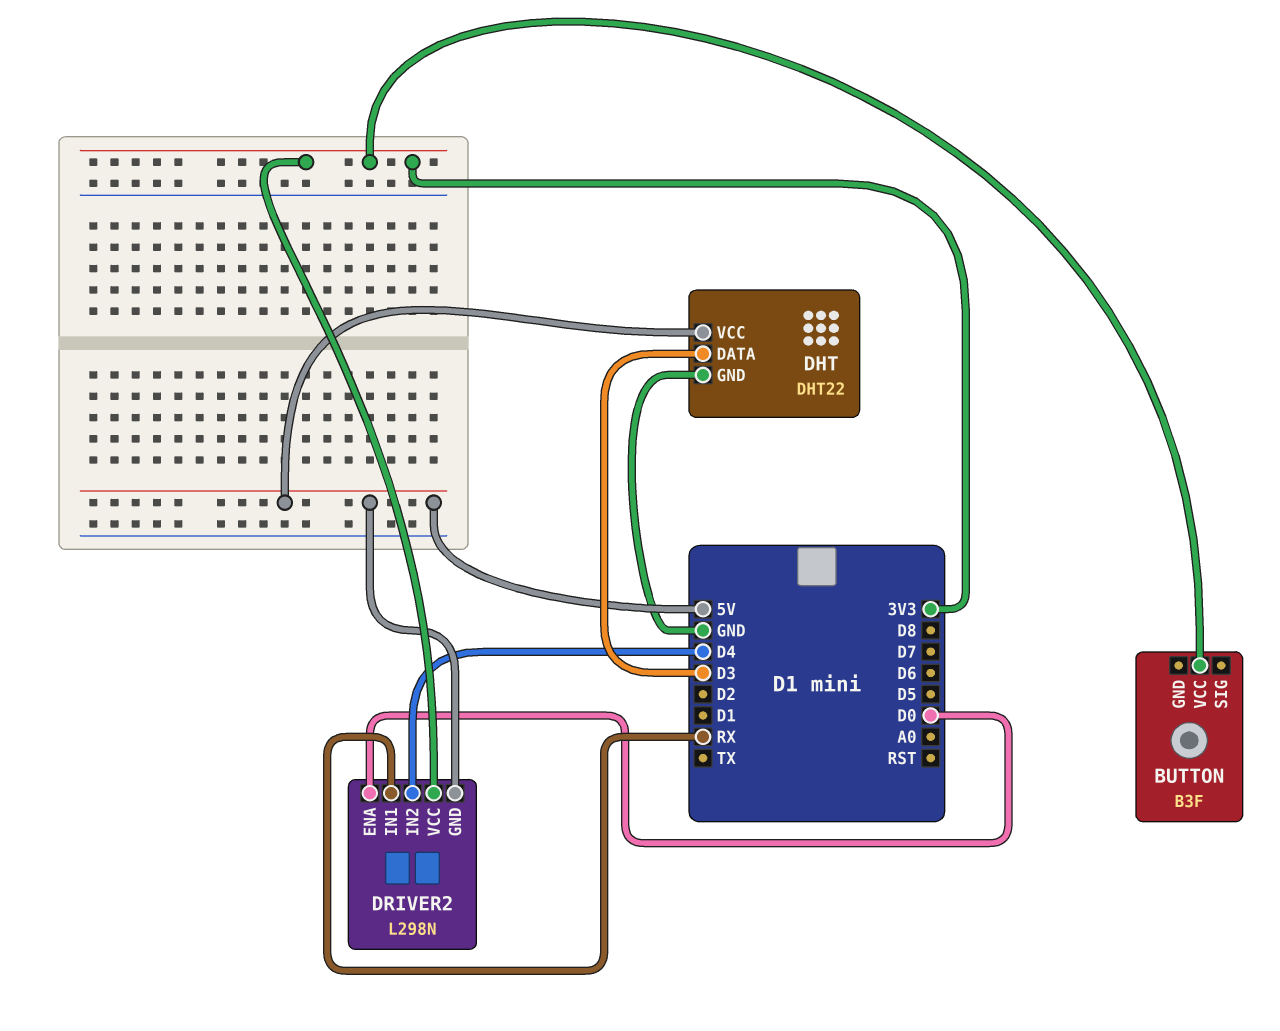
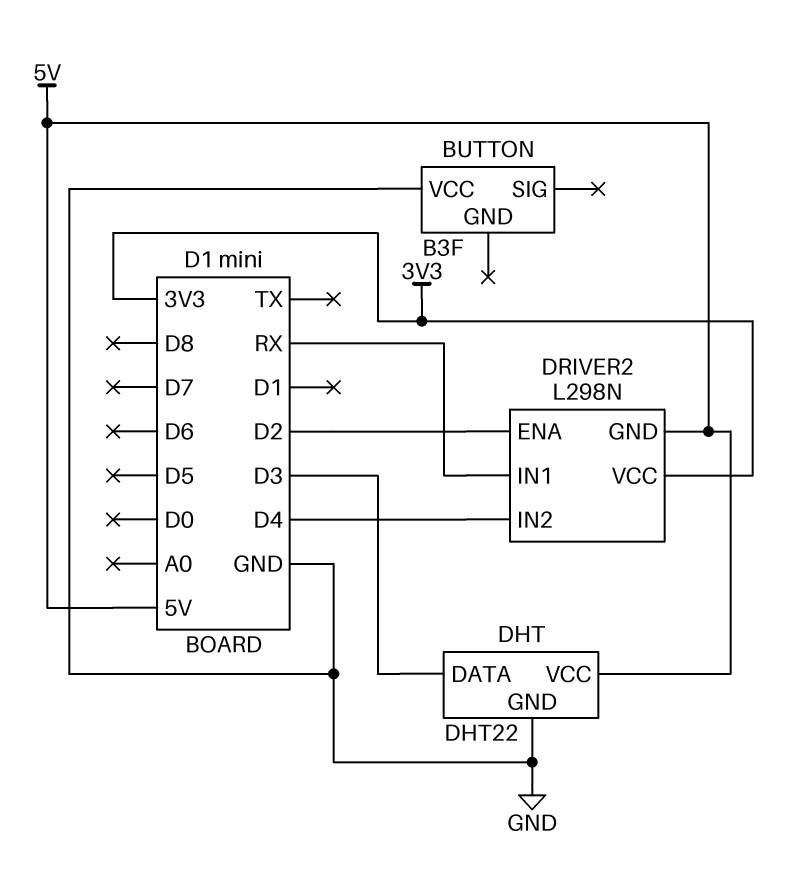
BUTTON pin VCC: 3V3 -> GND
DRIVER2 pin ENA: D0 -> D2

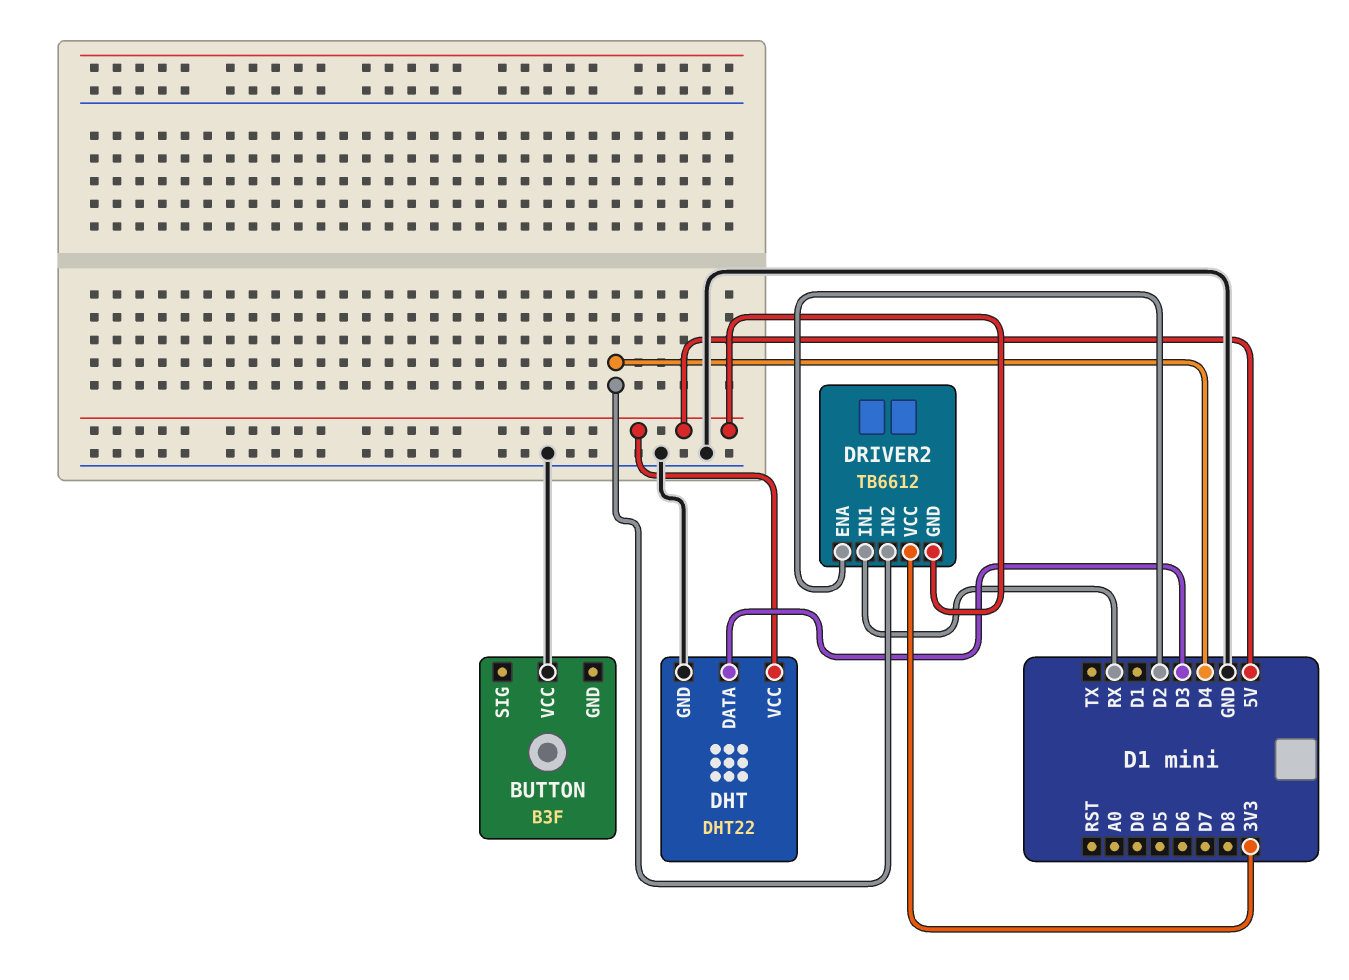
DRIVER2: L298N -> TB6612

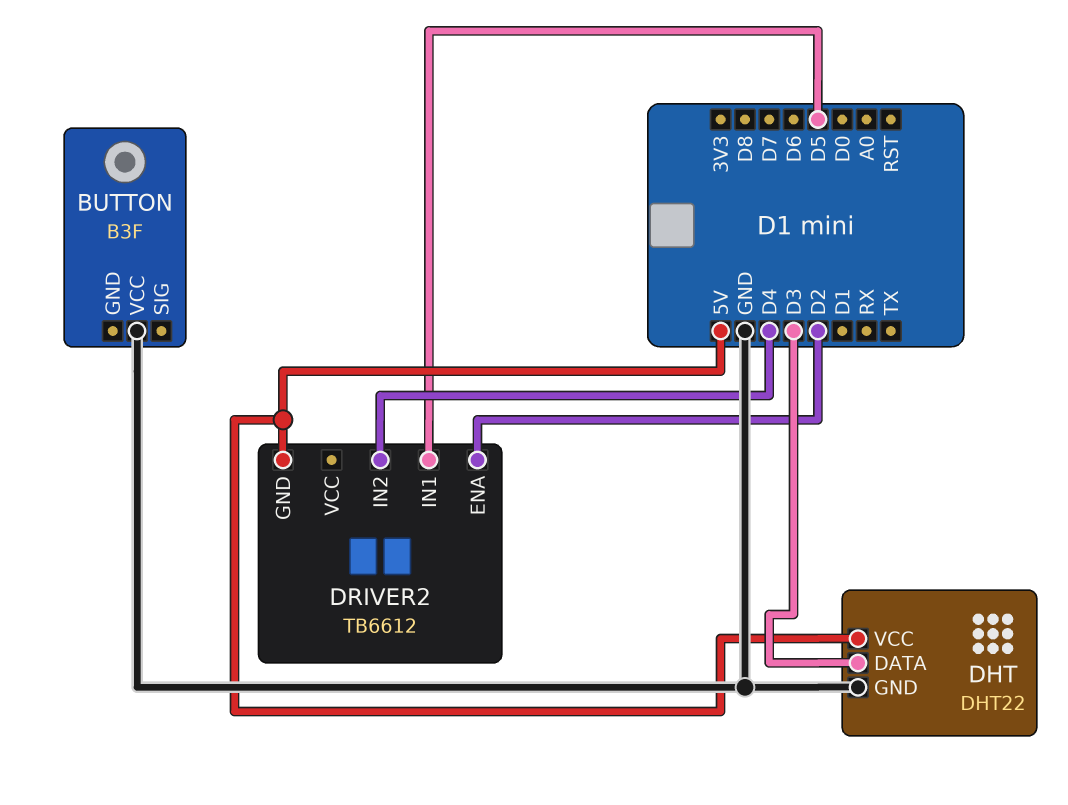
DRIVER2 pin IN1: RX -> D5
DRIVER2 pin VCC: 3V3 -> none

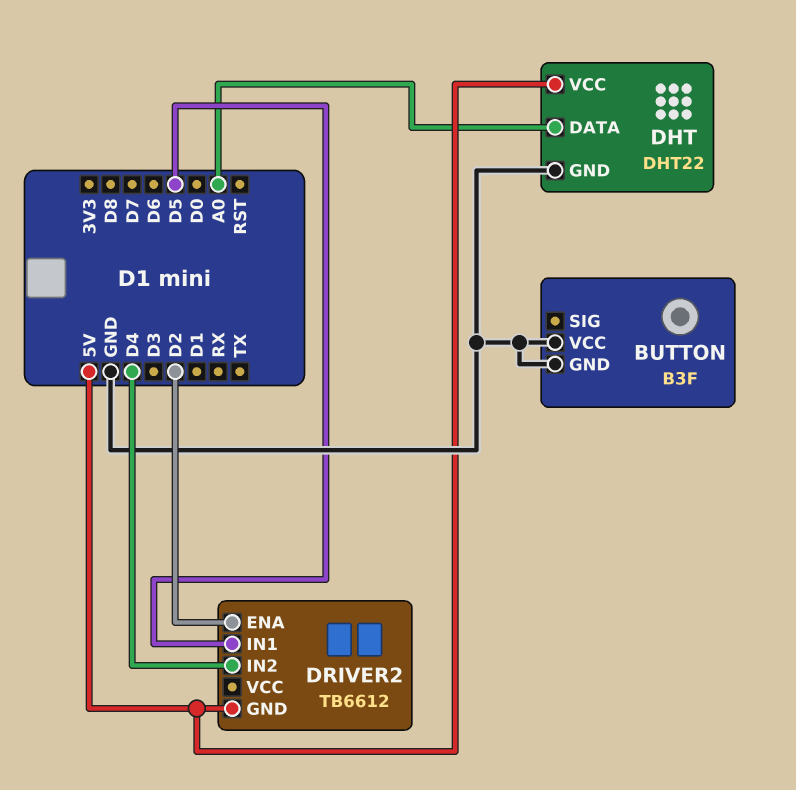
BUTTON pin GND: none -> GND
DHT pin DATA: D3 -> A0

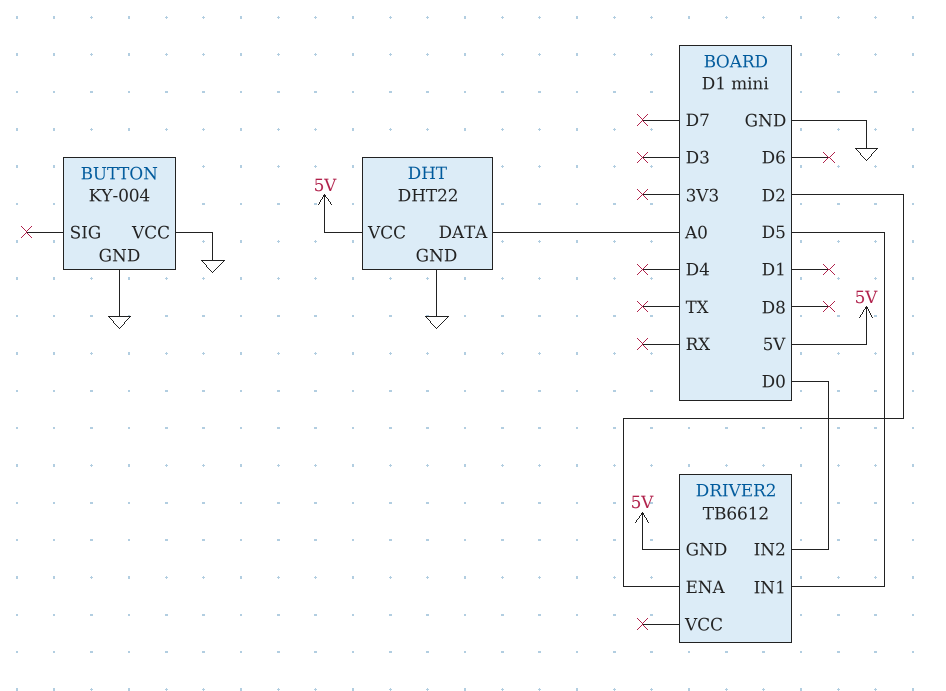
BUTTON: B3F -> KY-004
DRIVER2 pin IN2: D4 -> D0

